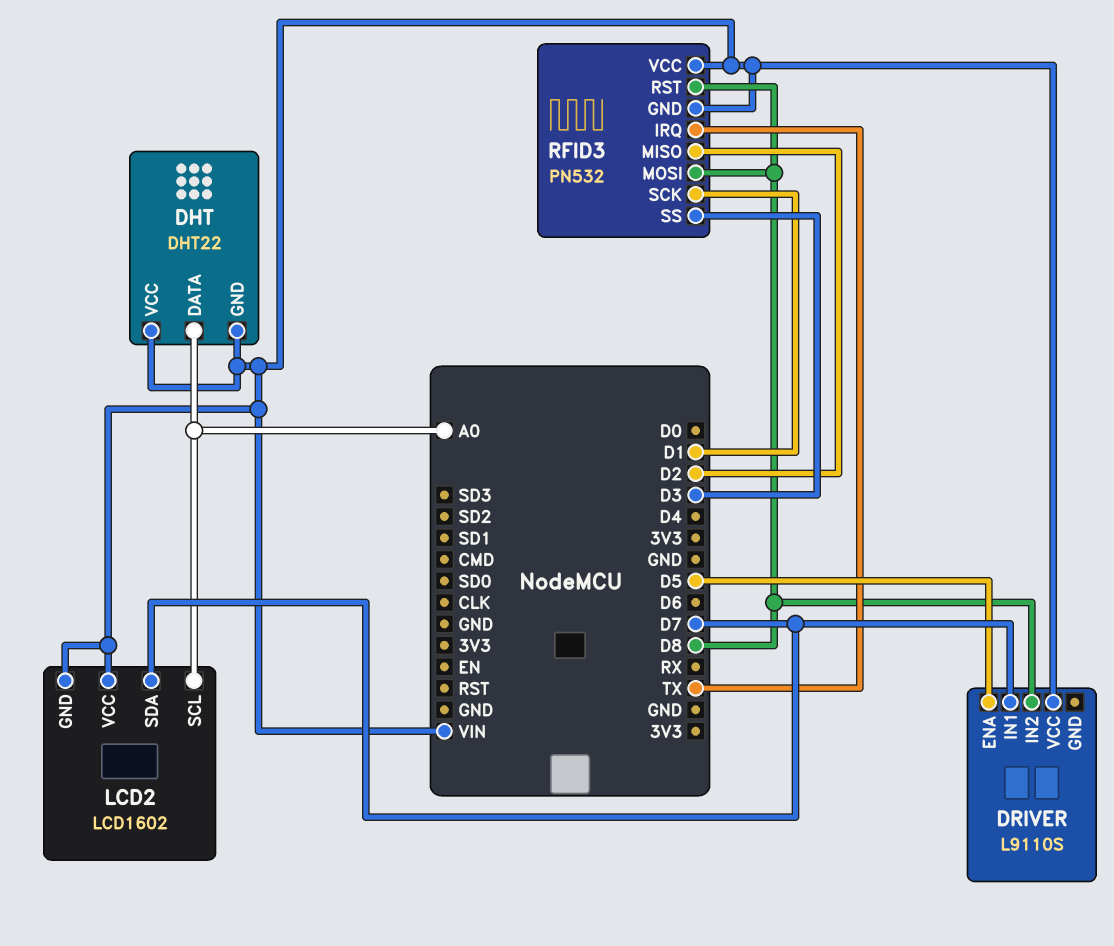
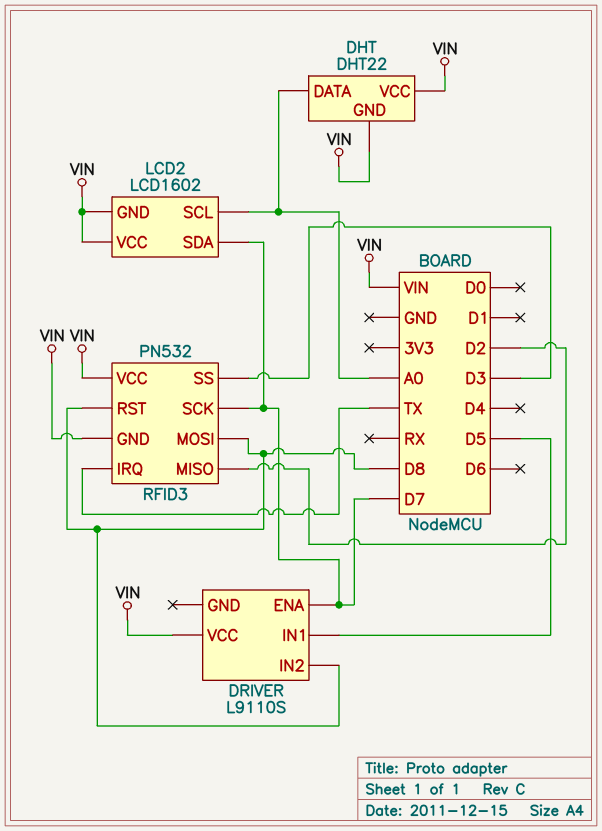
DRIVER pin ENA: D5 -> D7
DRIVER pin IN1: D7 -> D5
RFID3 pin SCK: D1 -> D7

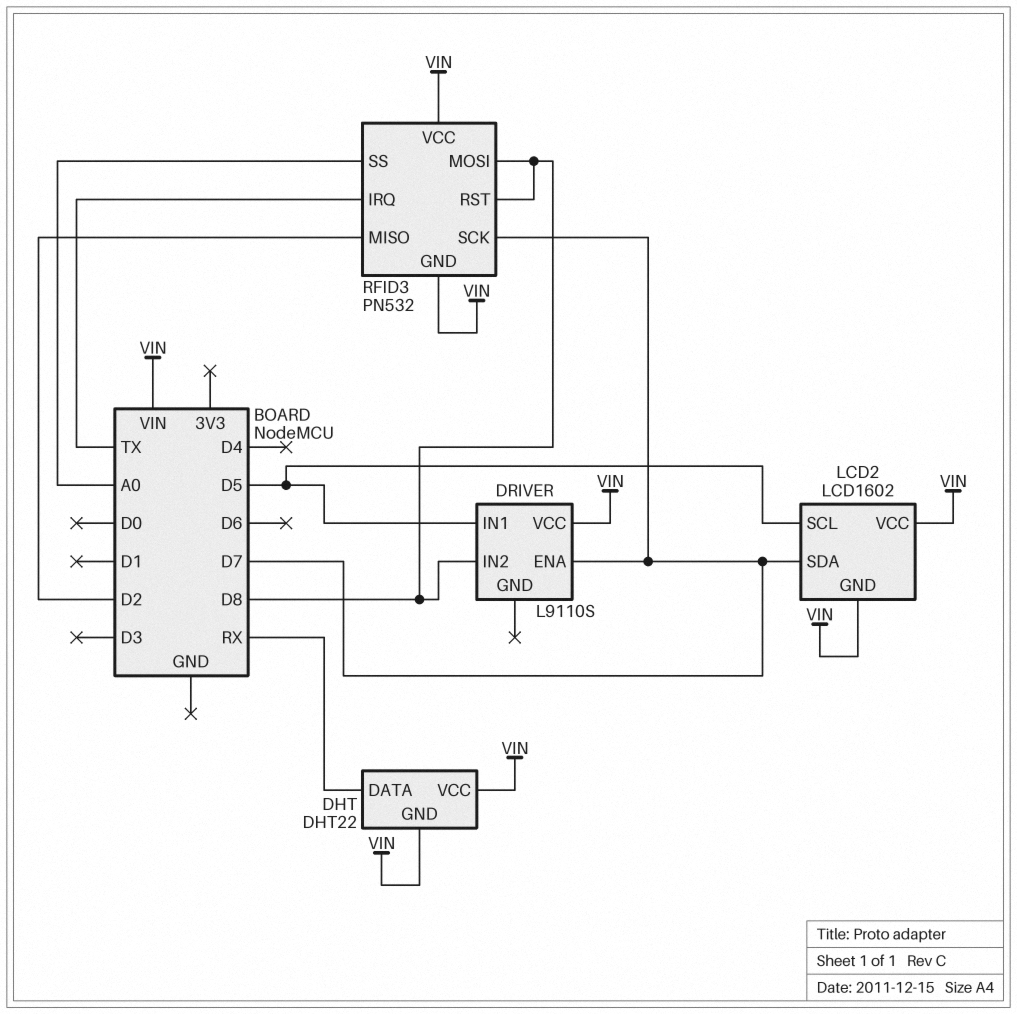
DHT pin DATA: A0 -> RX
LCD2 pin SCL: A0 -> D5
RFID3 pin SS: D3 -> A0

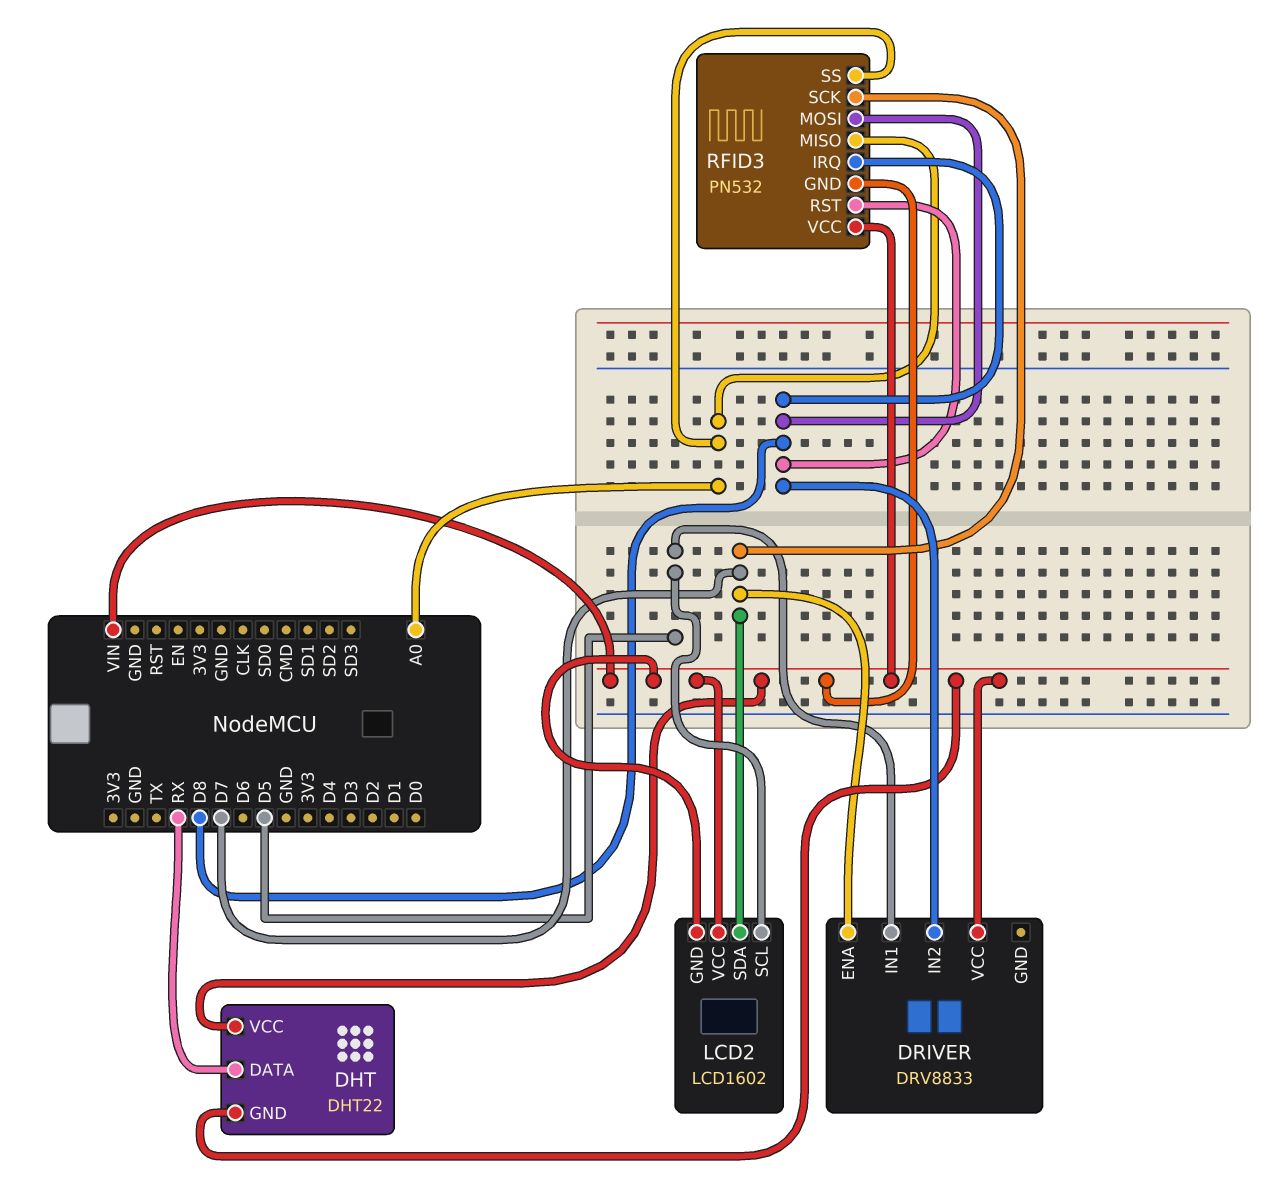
DRIVER: L9110S -> DRV8833
RFID3 pin IRQ: TX -> D8
RFID3 pin MISO: D2 -> A0

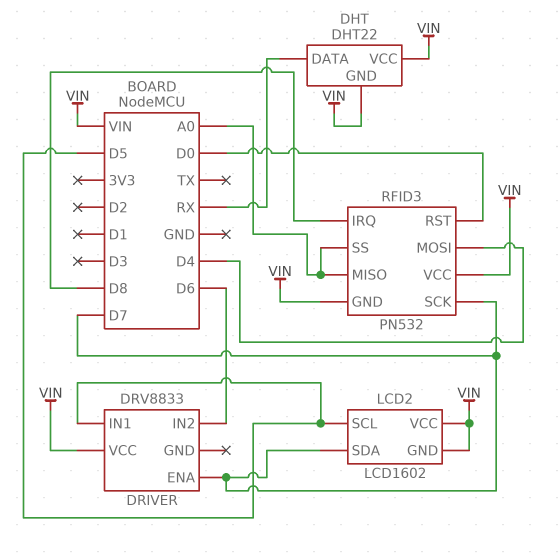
DRIVER pin IN2: D8 -> D6
RFID3 pin MOSI: D8 -> D4
RFID3 pin RST: D8 -> D0

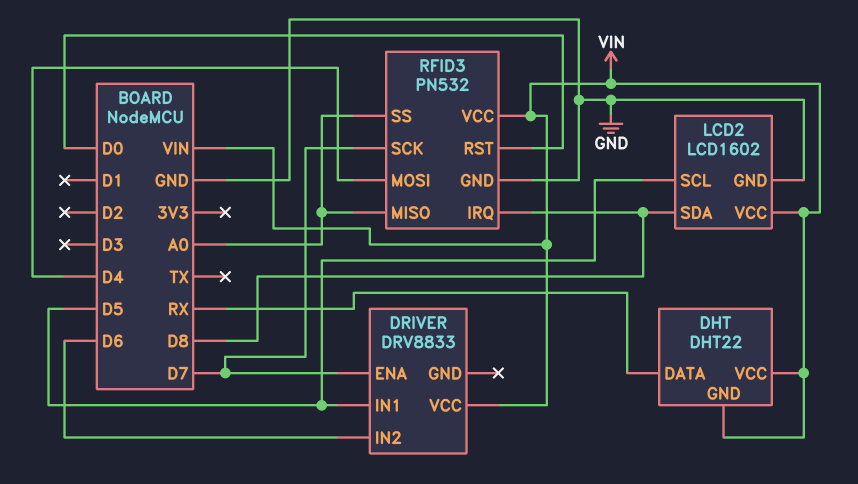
LCD2 pin GND: VIN -> GND
LCD2 pin SDA: D7 -> D8
RFID3 pin GND: VIN -> GND

